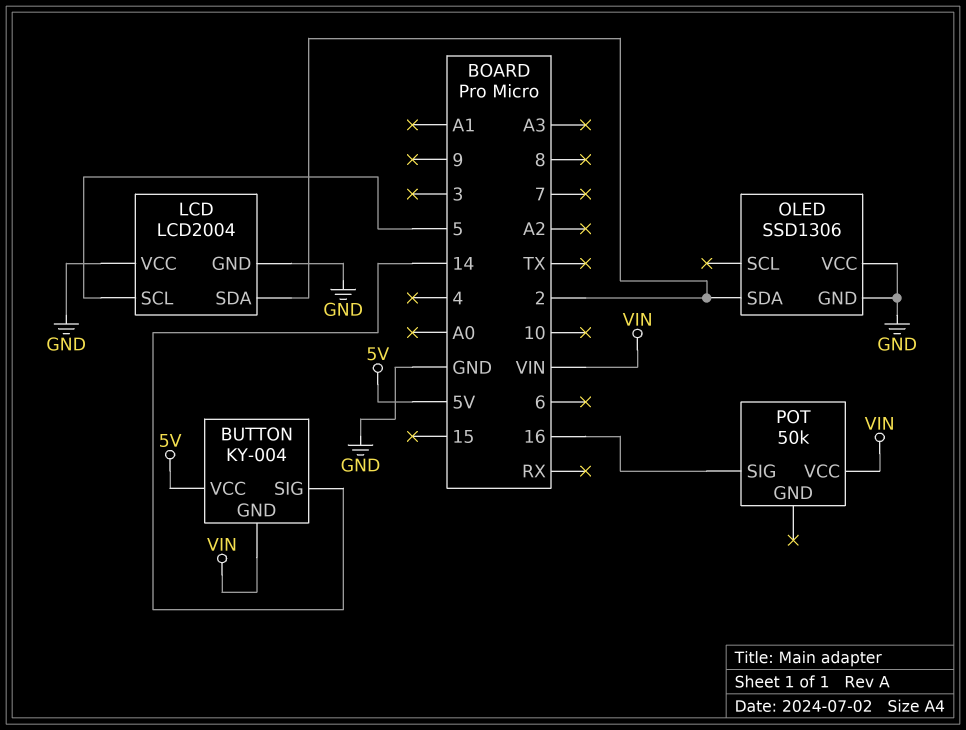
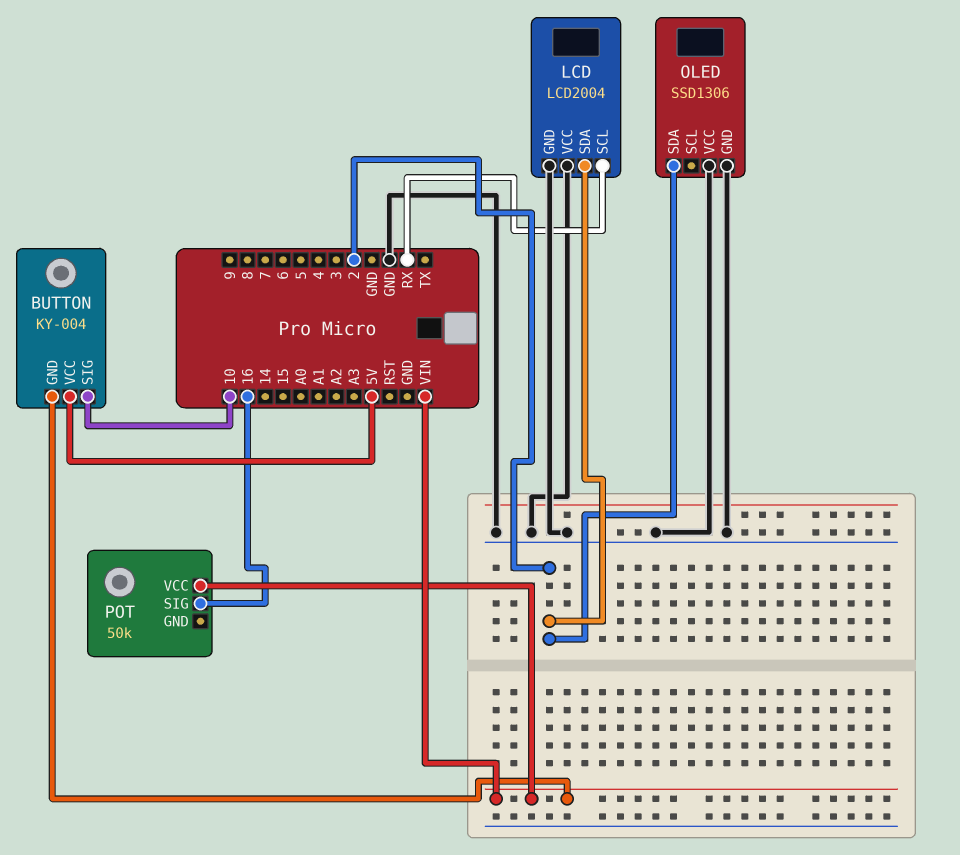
BUTTON pin SIG: 14 -> 10
LCD pin SCL: 5 -> RX

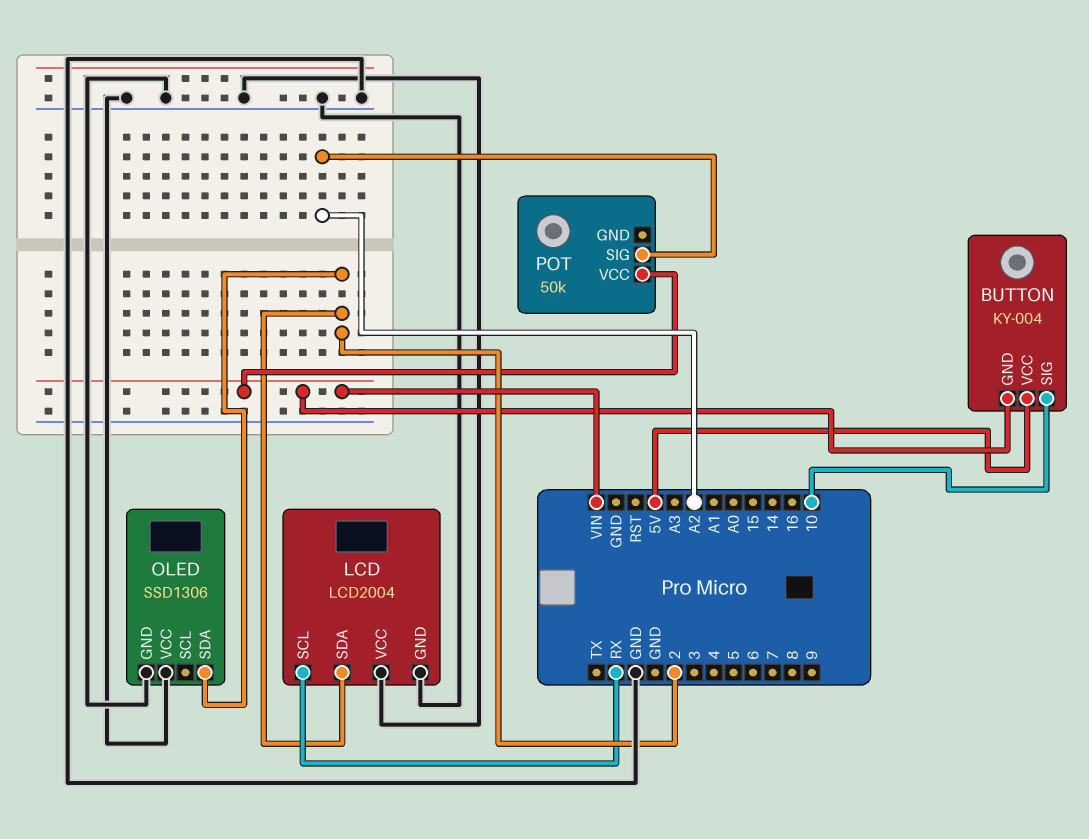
POT pin SIG: 16 -> A2

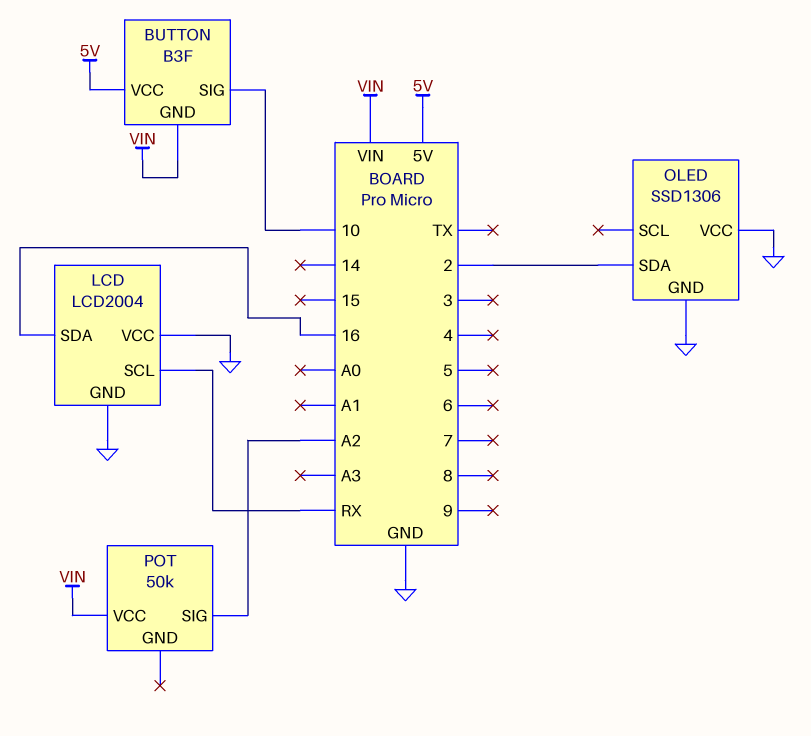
BUTTON: KY-004 -> B3F
LCD pin SDA: 2 -> 16

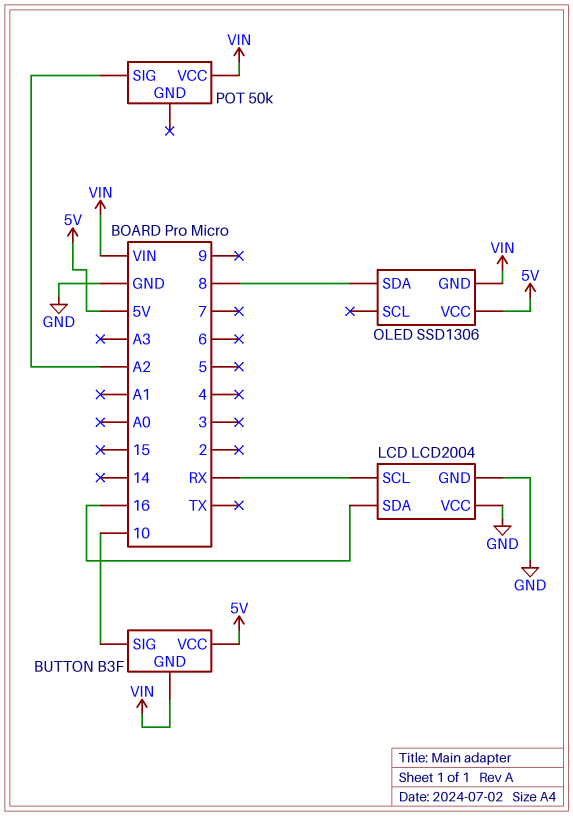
OLED pin GND: GND -> VIN
OLED pin SDA: 2 -> 8
OLED pin VCC: GND -> 5V

